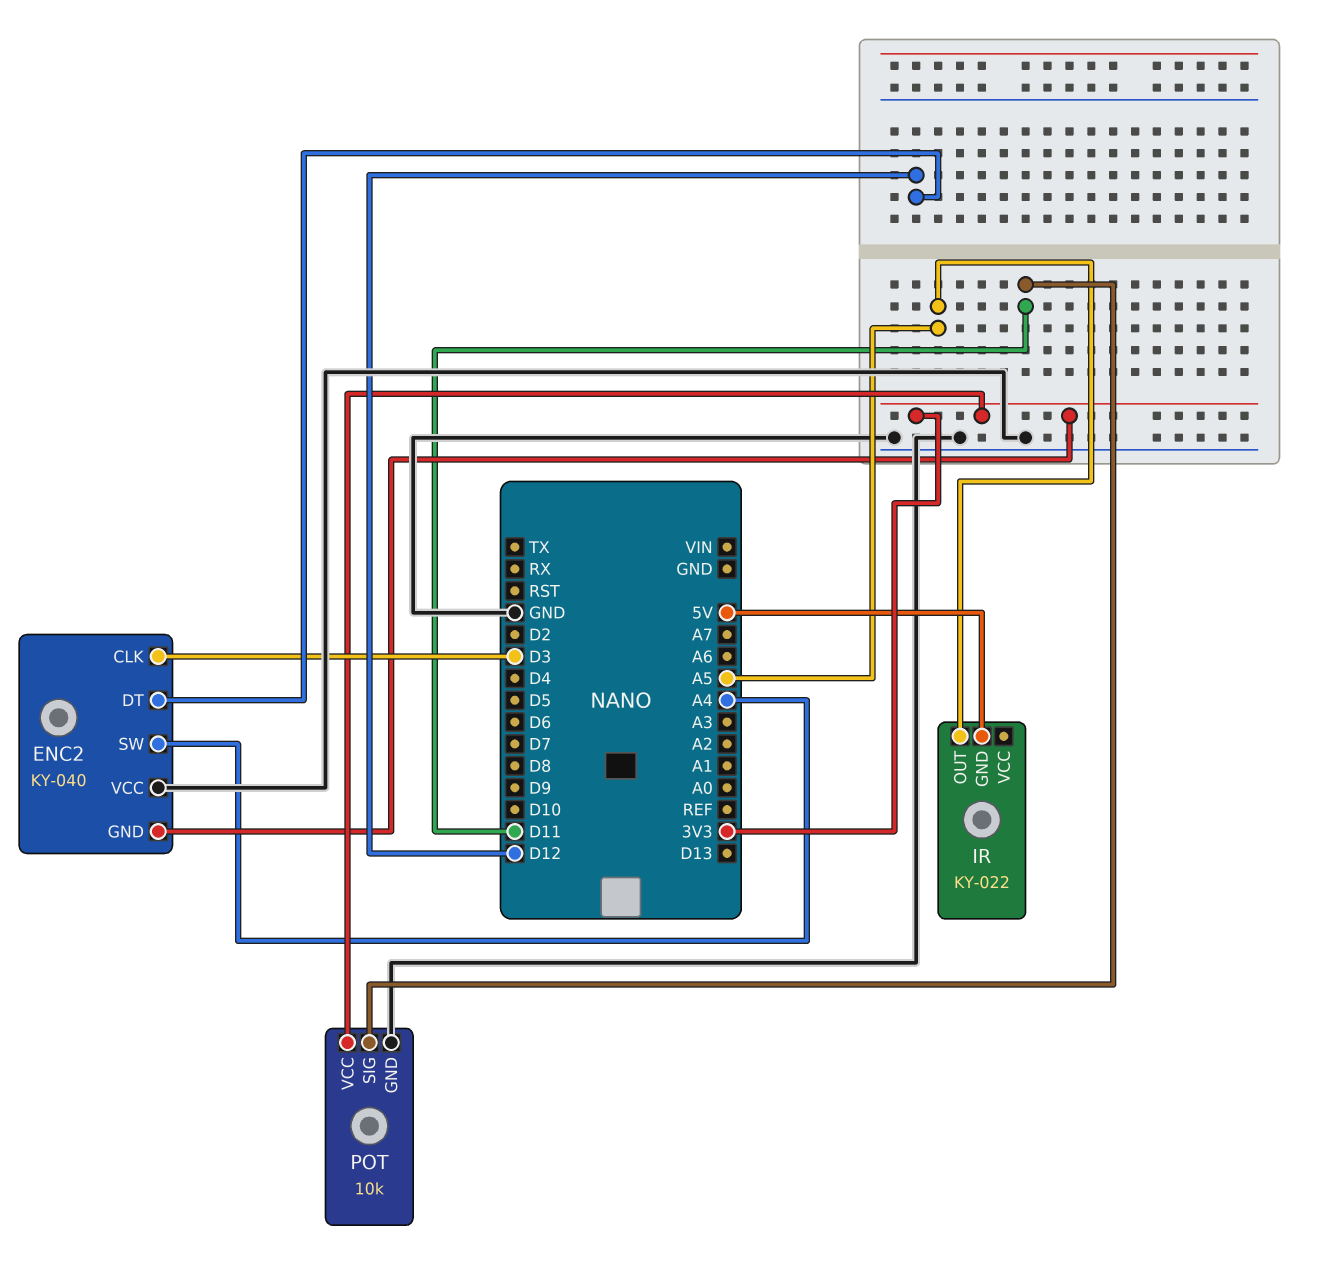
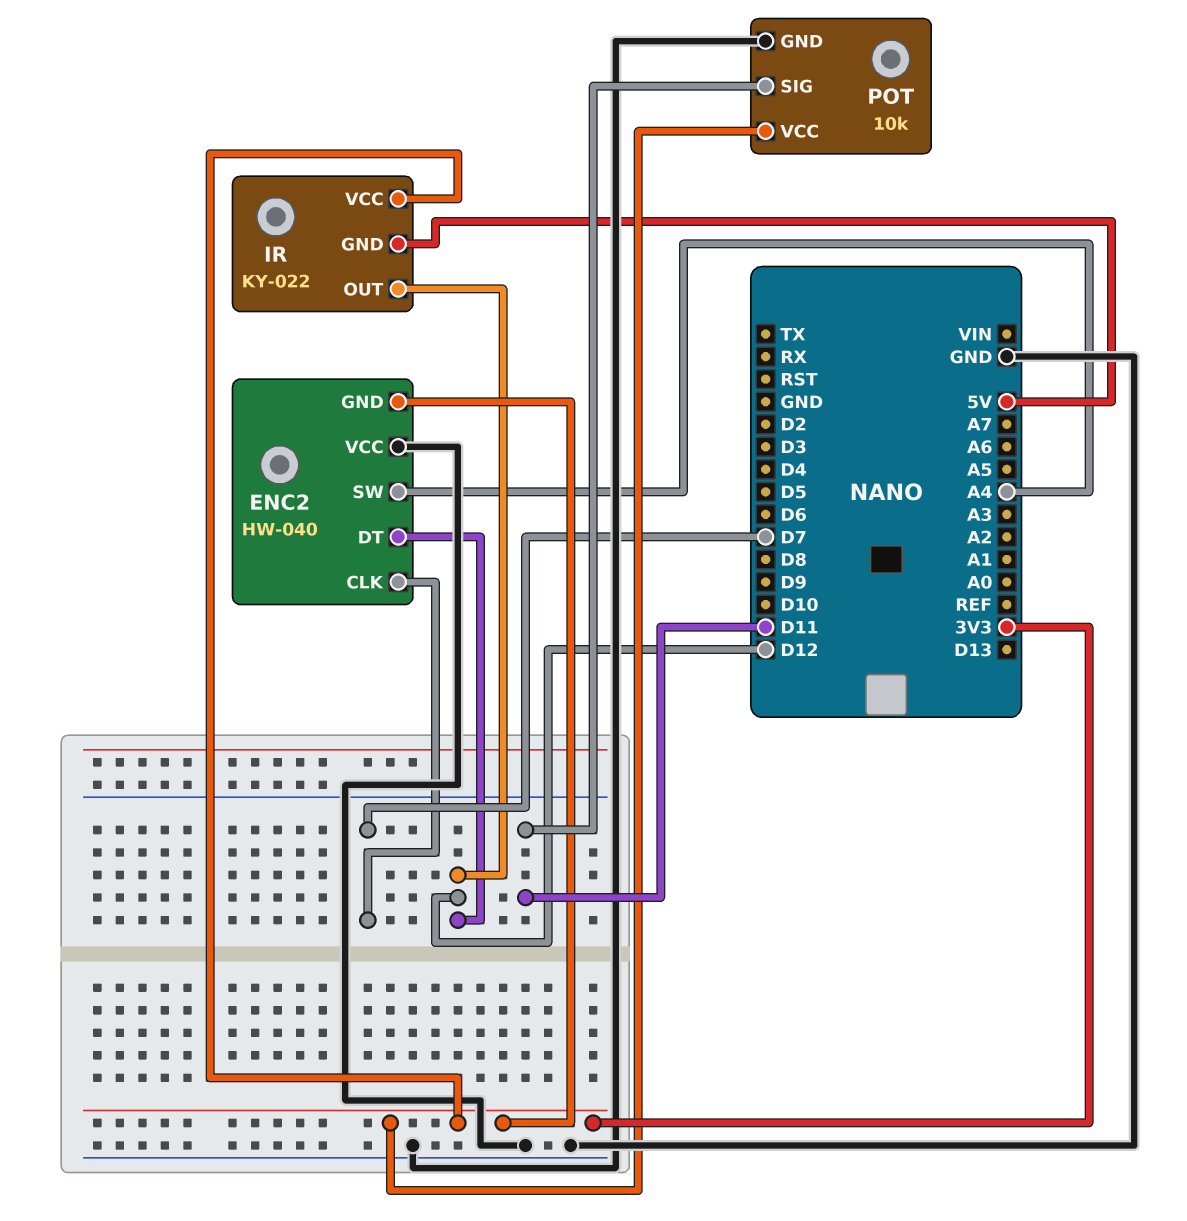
ENC2: KY-040 -> HW-040
ENC2 pin CLK: D3 -> D7
IR pin OUT: A5 -> D12
IR pin VCC: none -> 3V3

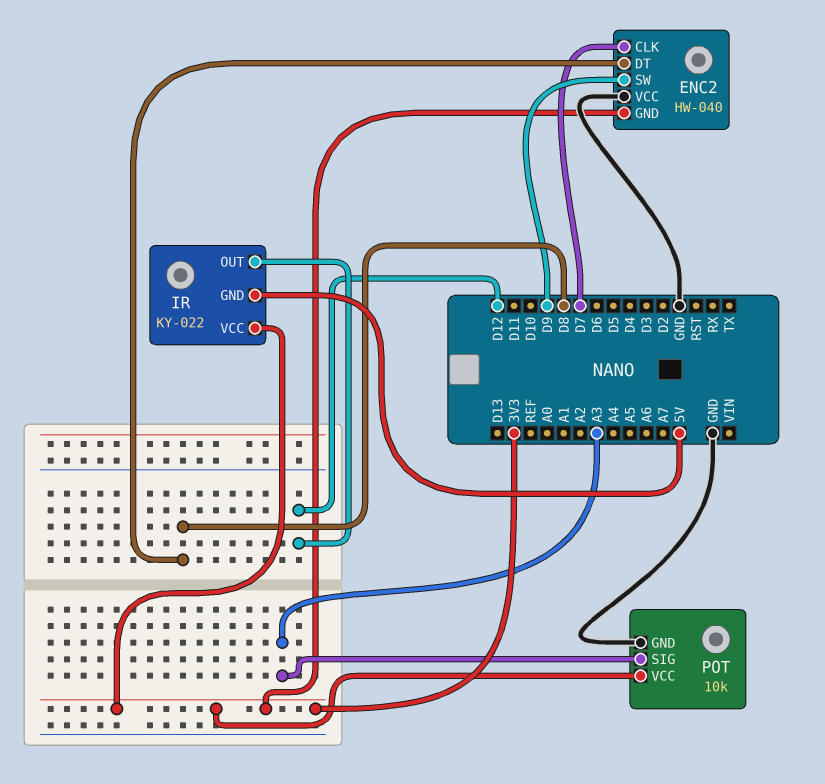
ENC2 pin DT: D12 -> D8
ENC2 pin SW: A4 -> D9
POT pin SIG: D11 -> A3

